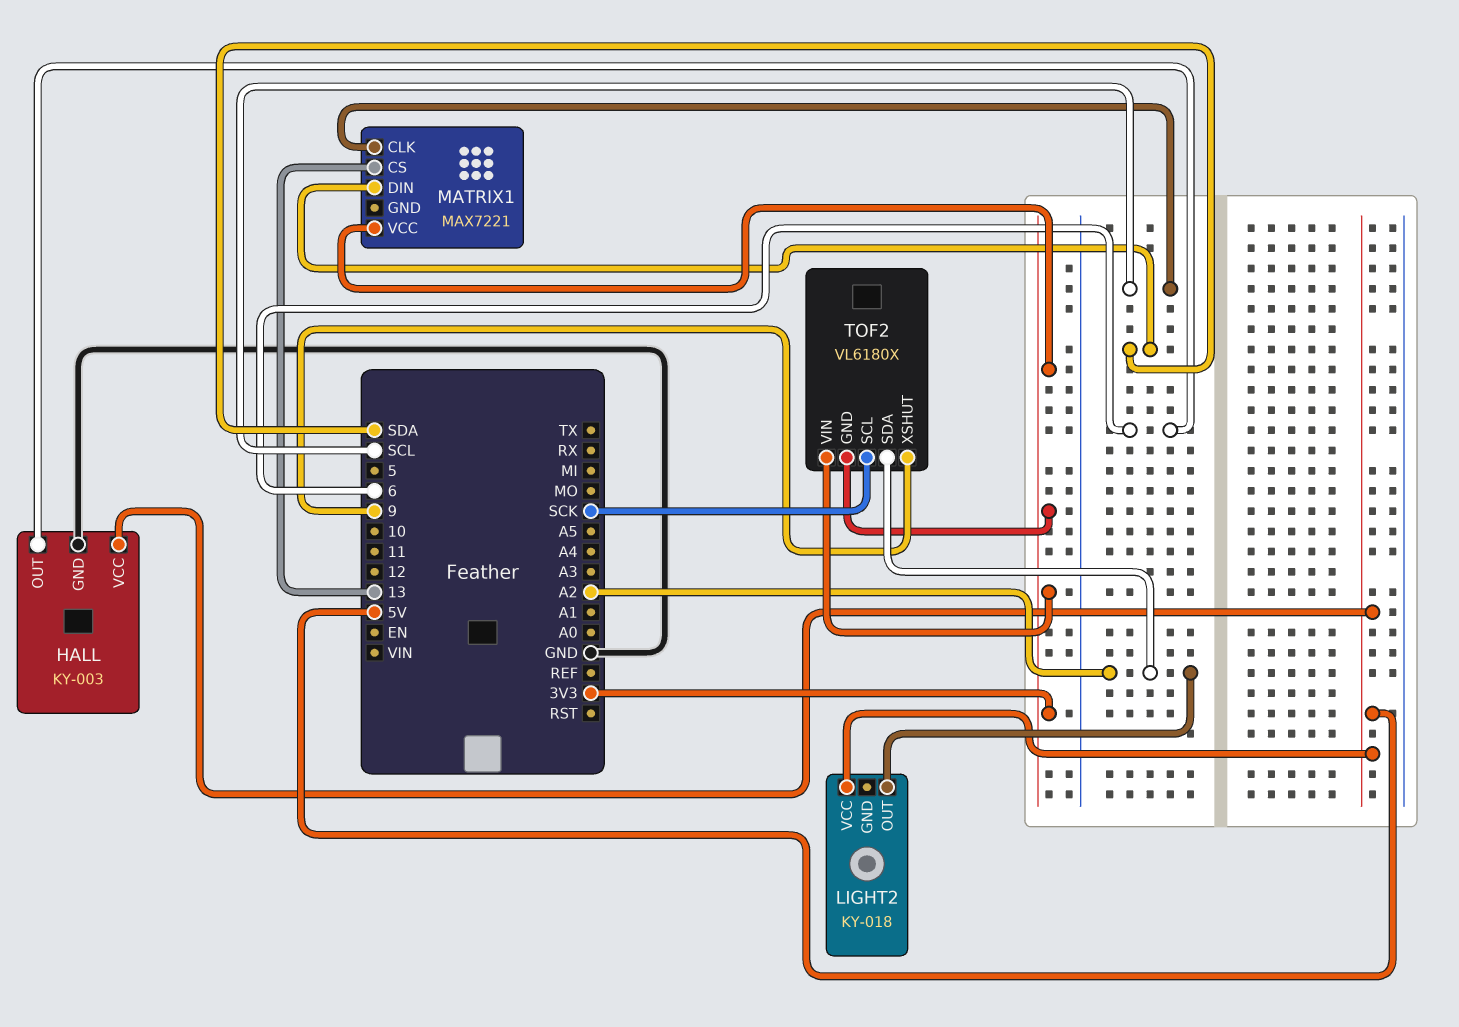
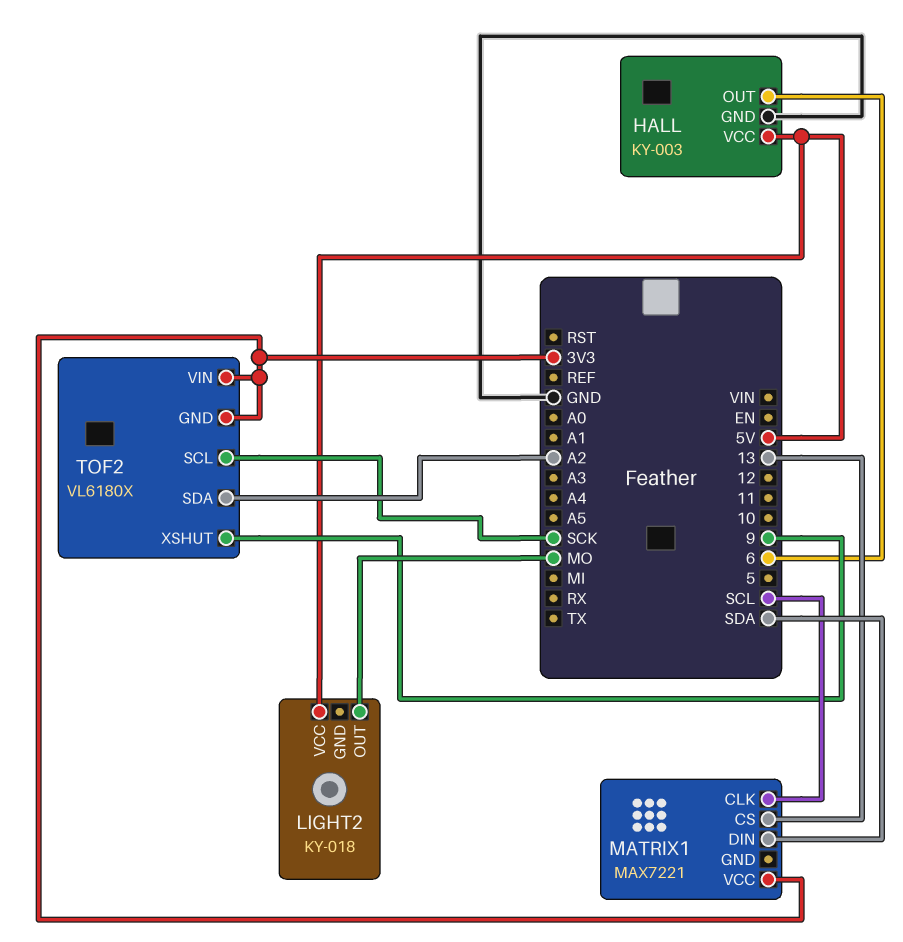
LIGHT2 pin OUT: A2 -> MO

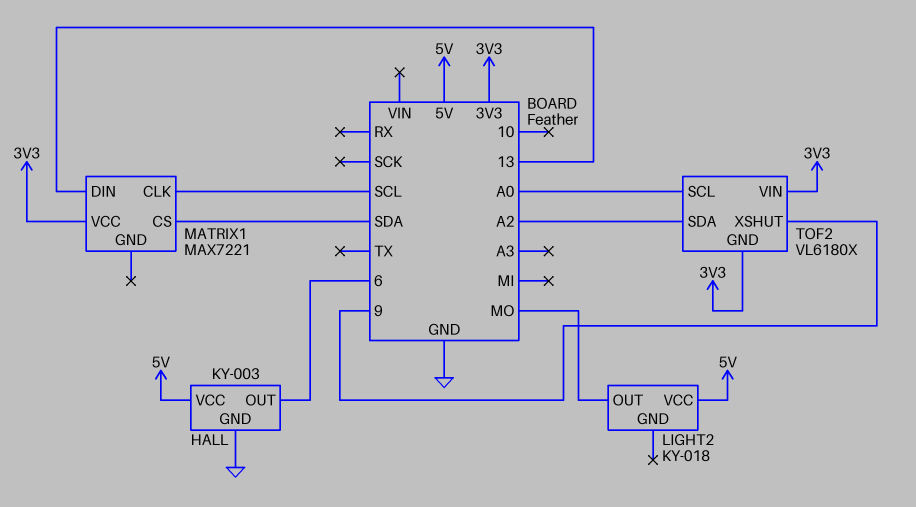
MATRIX1 pin CS: 13 -> SDA
MATRIX1 pin DIN: SDA -> 13
TOF2 pin SCL: SCK -> A0

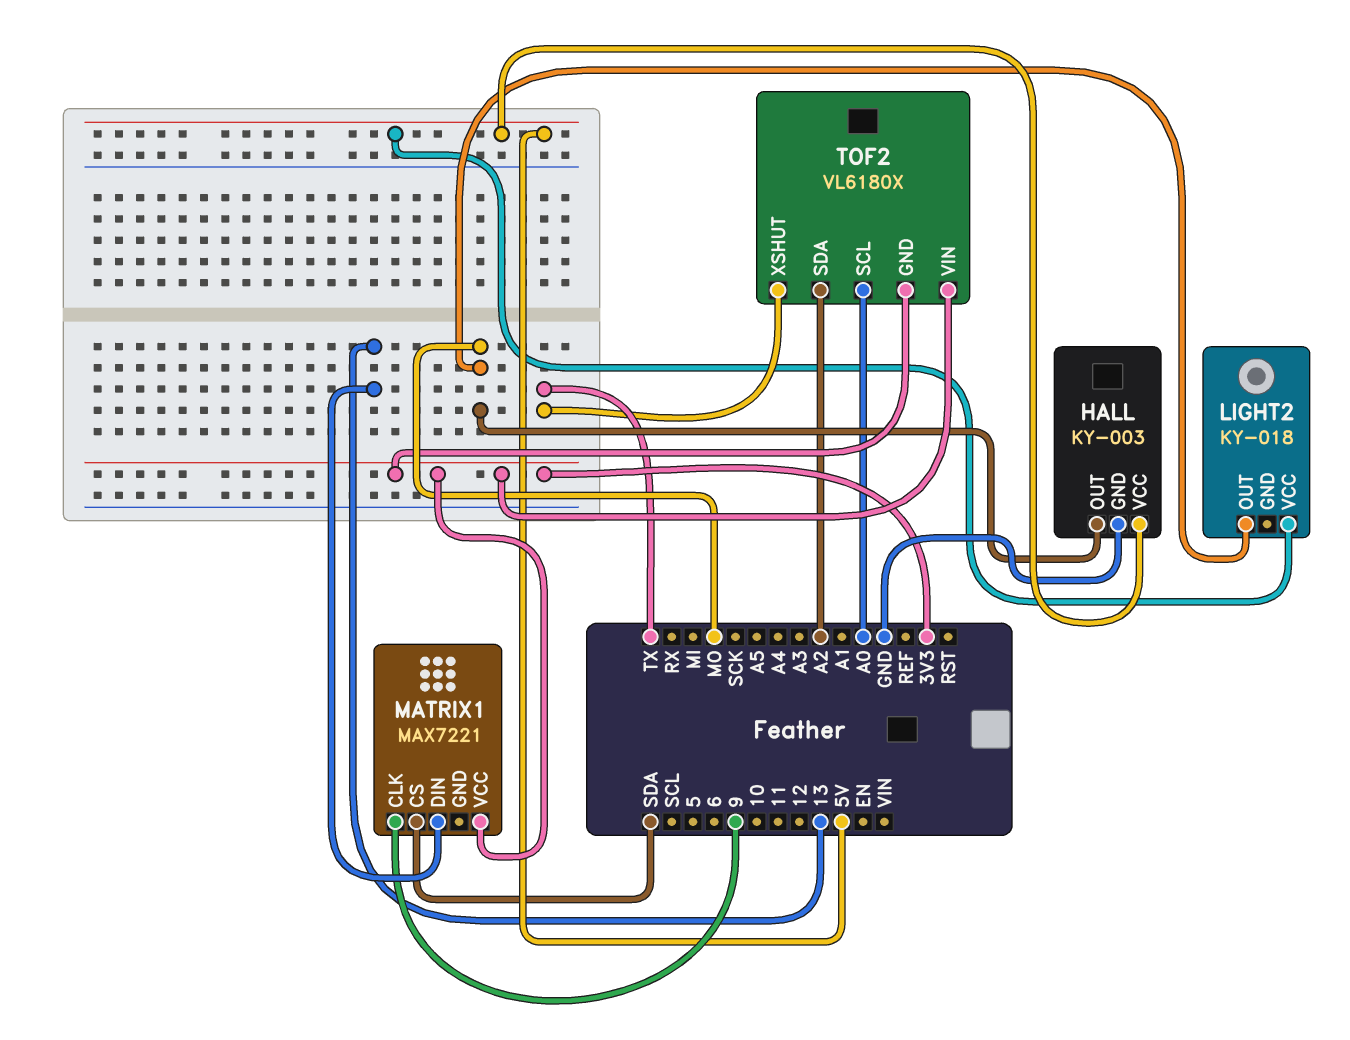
HALL pin OUT: 6 -> MO
MATRIX1 pin CLK: SCL -> 9
TOF2 pin XSHUT: 9 -> TX

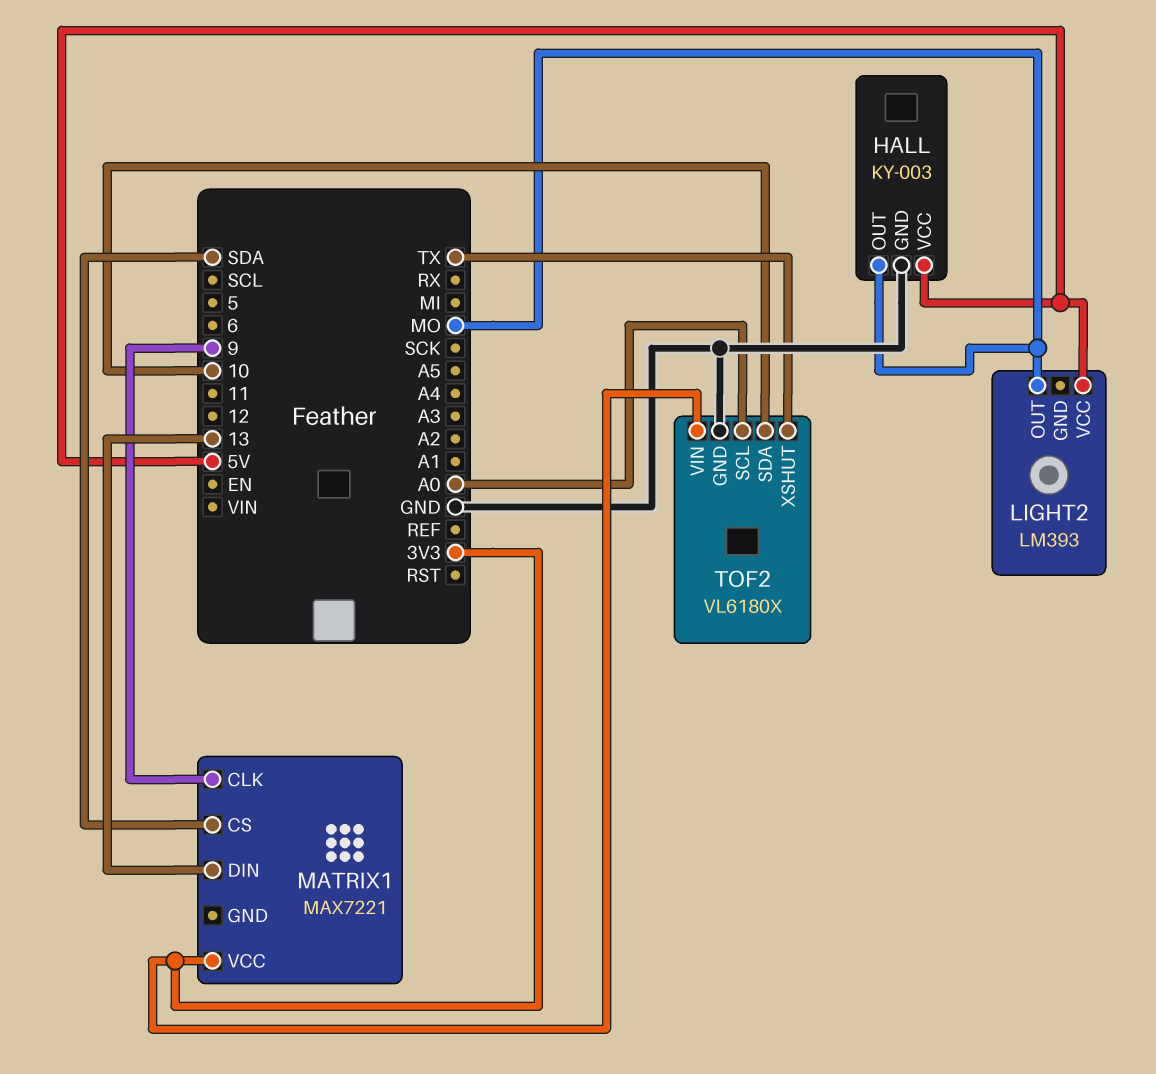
LIGHT2: KY-018 -> LM393
TOF2 pin GND: 3V3 -> GND
TOF2 pin SDA: A2 -> 10

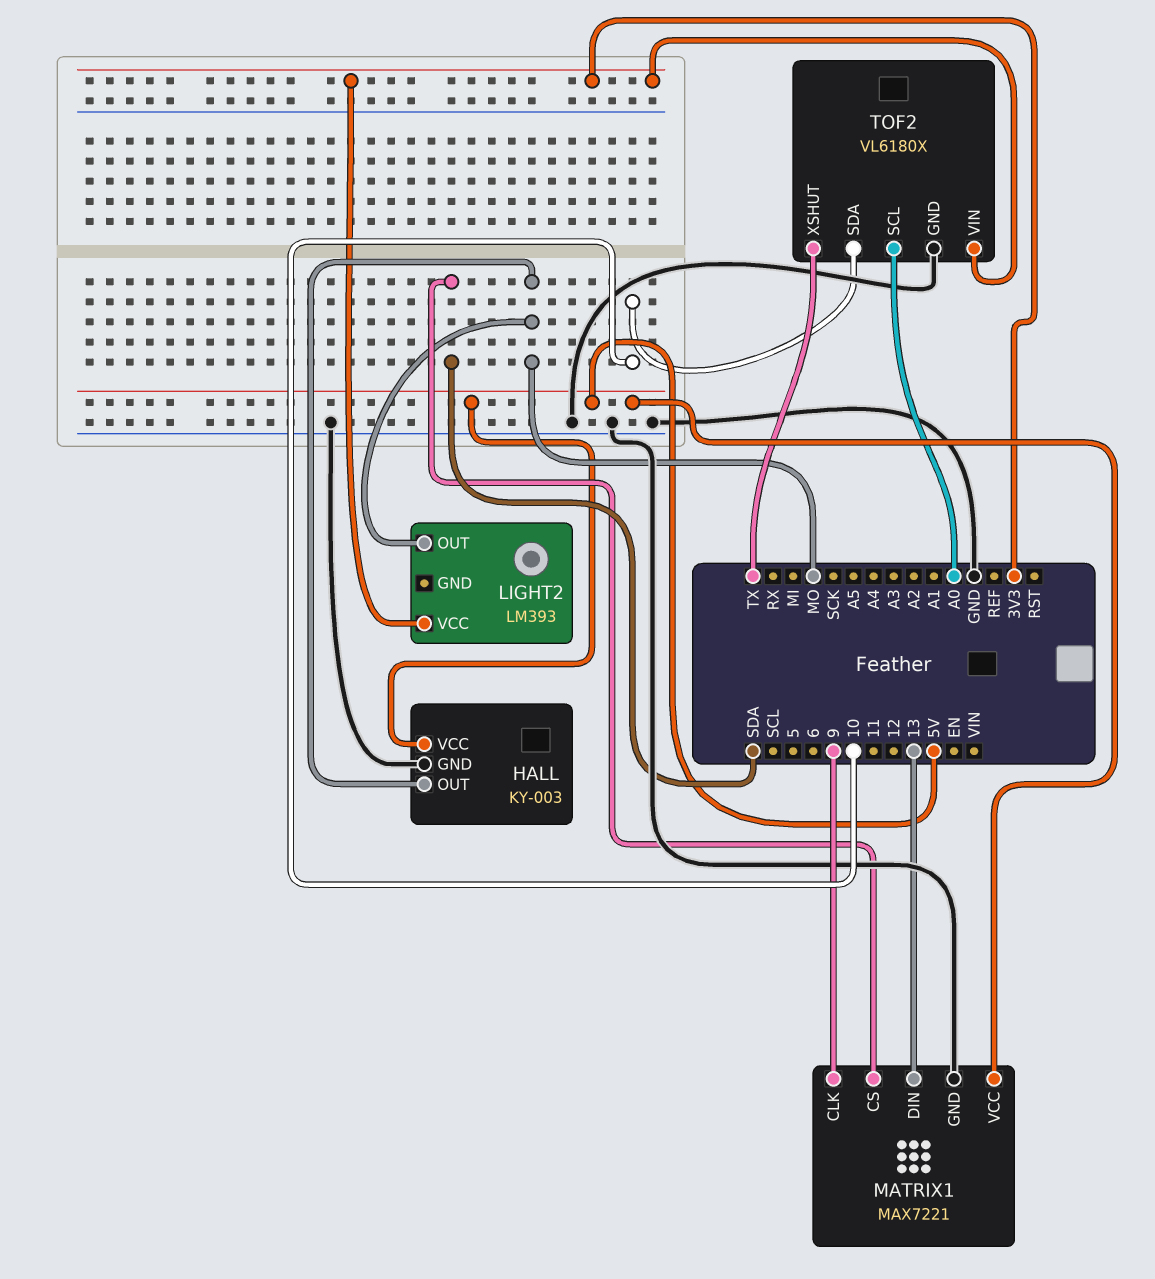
LIGHT2 pin VCC: 5V -> 3V3
MATRIX1 pin GND: none -> GND
MATRIX1 pin VCC: 3V3 -> 5V

